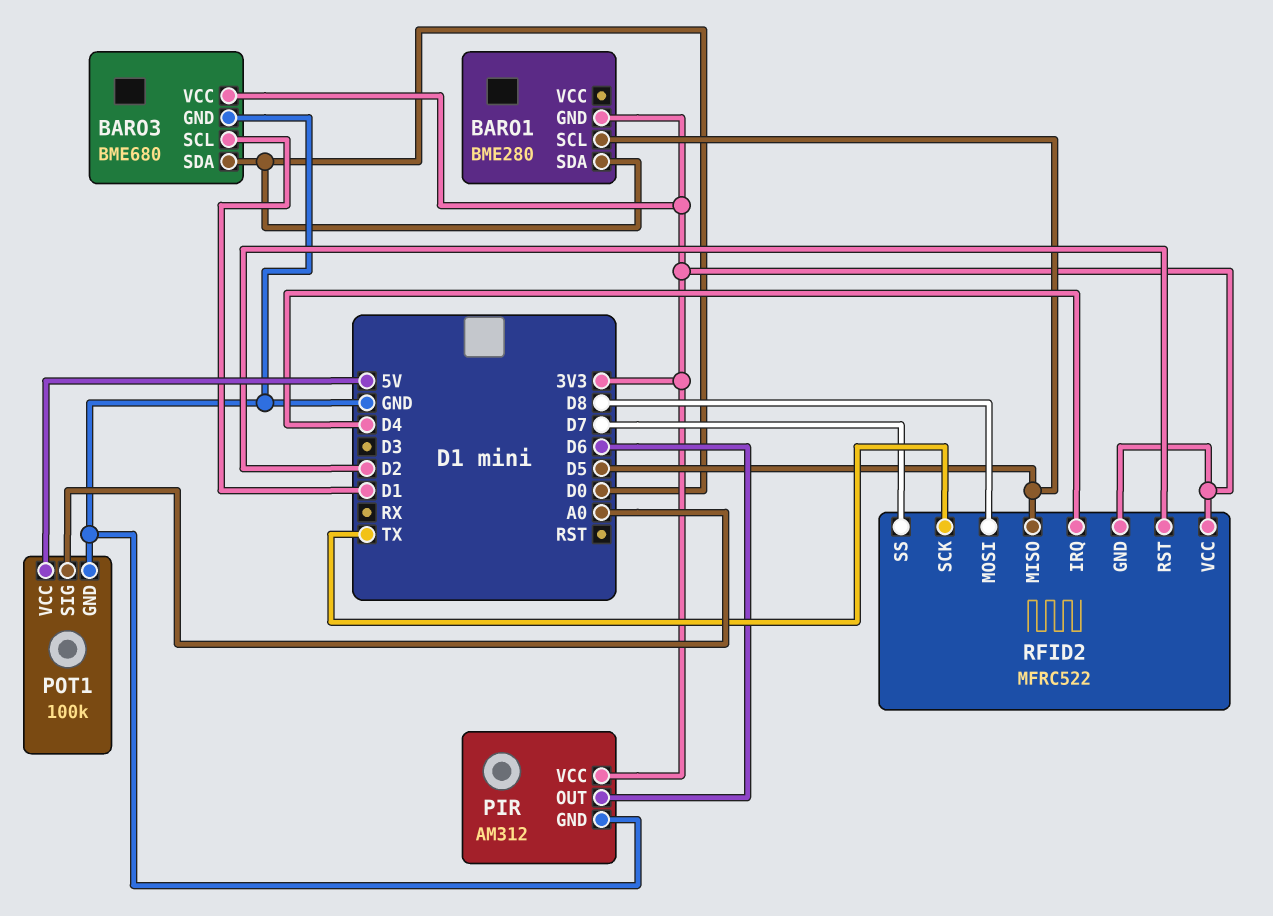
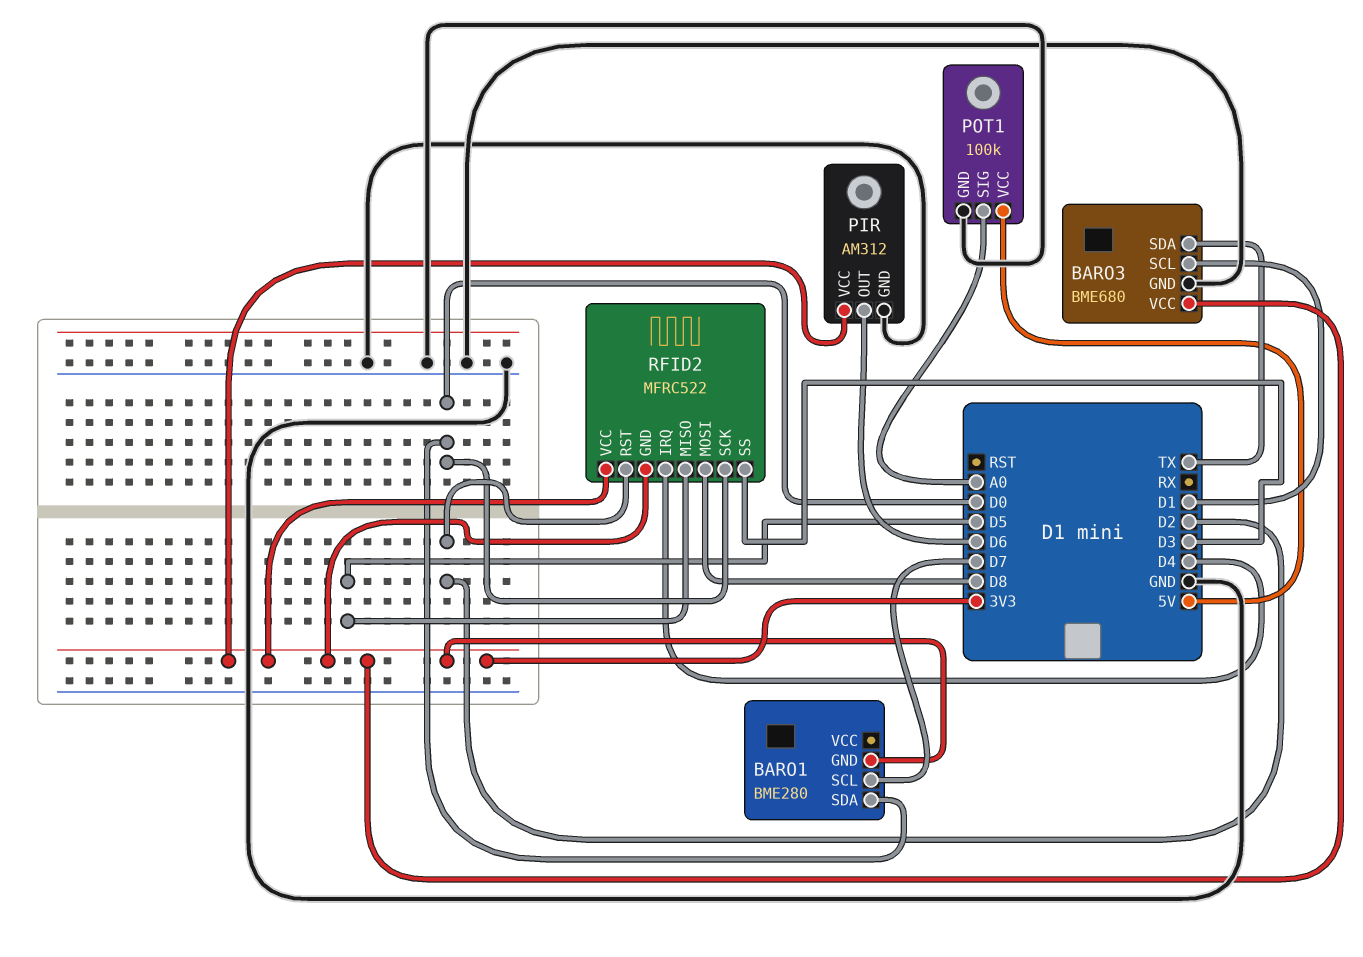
BARO1 pin SCL: D5 -> D7
BARO3 pin SDA: D0 -> TX
RFID2 pin SCK: TX -> D0
RFID2 pin SS: D7 -> D3

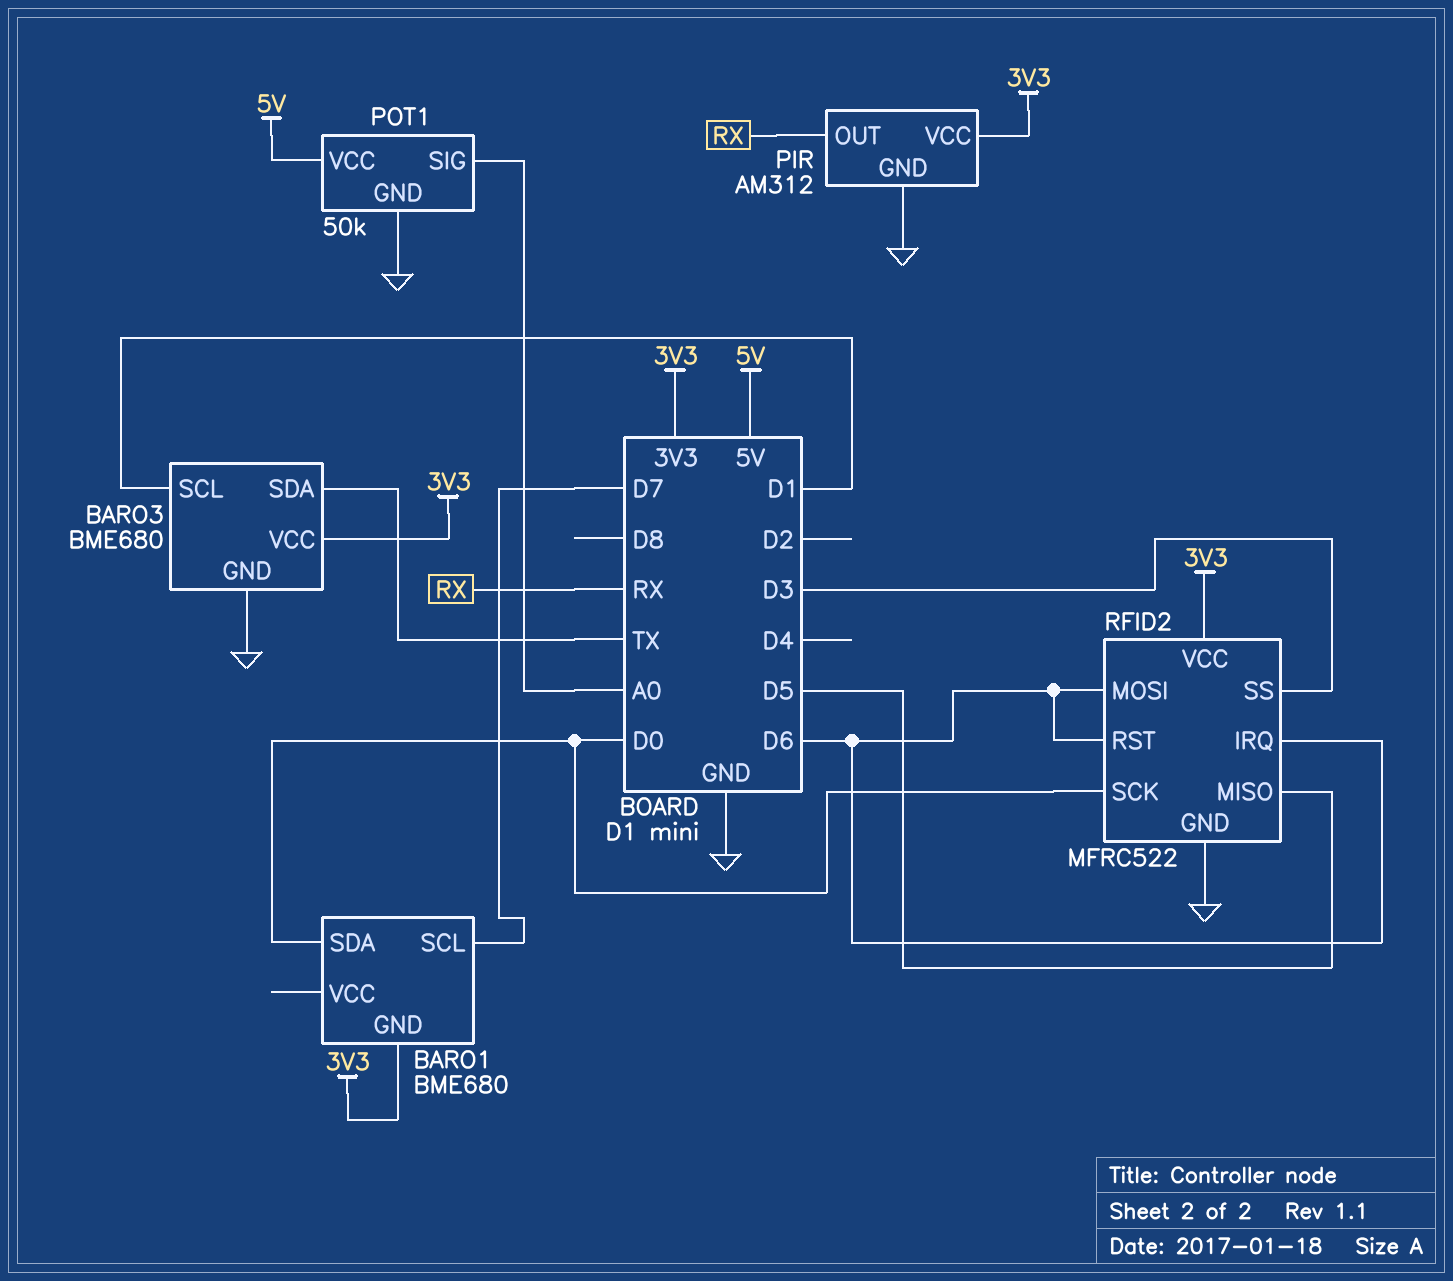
BARO1: BME280 -> BME680
PIR pin OUT: D6 -> RX
POT1: 100k -> 50k
RFID2 pin GND: 3V3 -> GND
RFID2 pin IRQ: D4 -> D6
RFID2 pin MOSI: D8 -> D6
RFID2 pin RST: D2 -> D6

